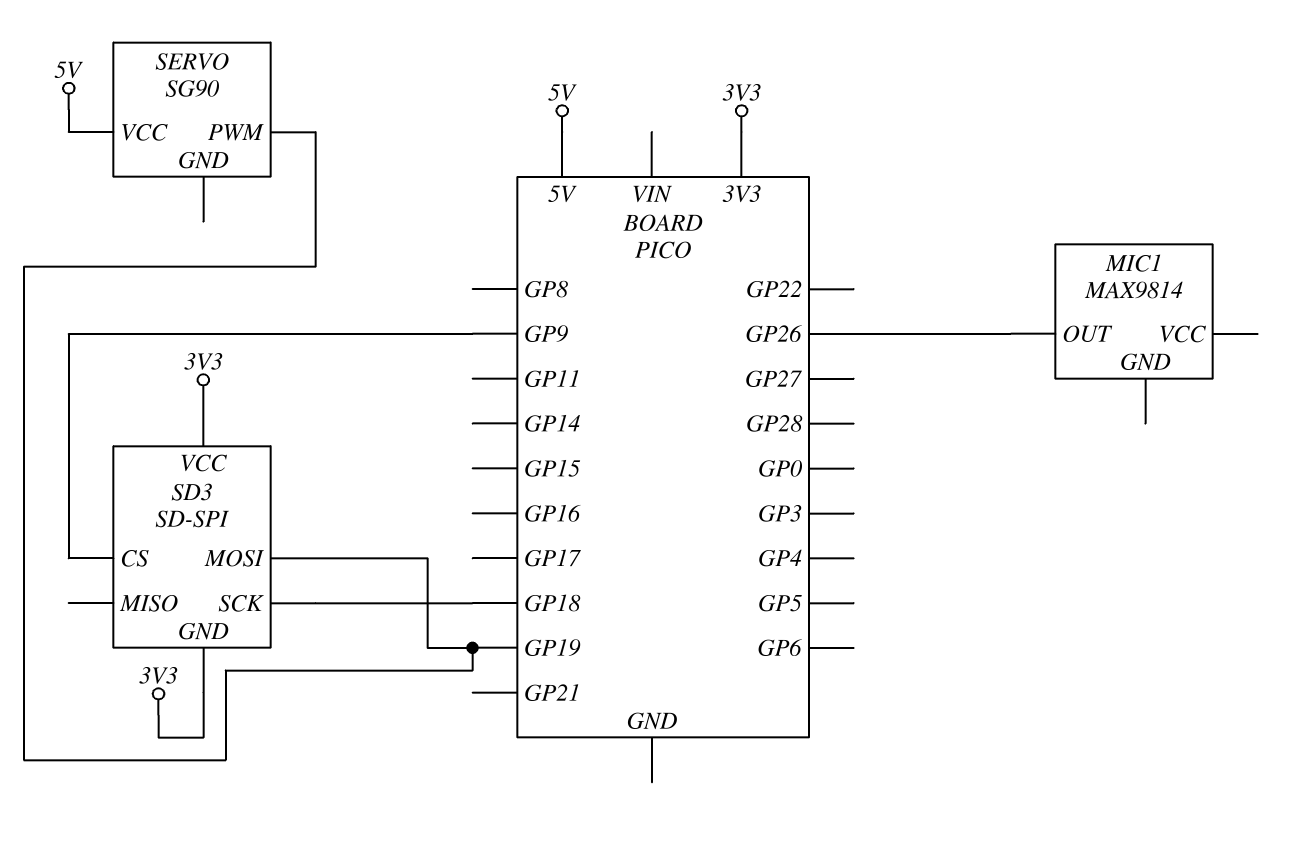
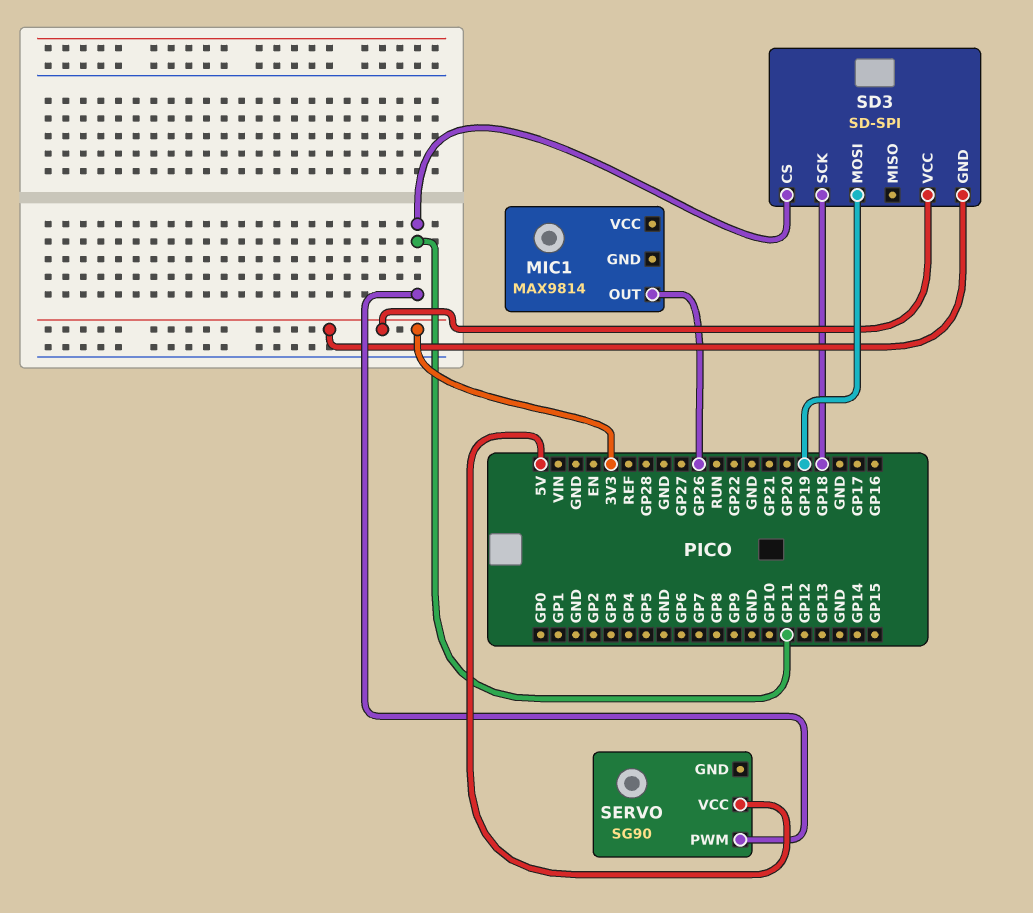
SD3 pin CS: GP9 -> GP11
SERVO pin PWM: GP19 -> GP11

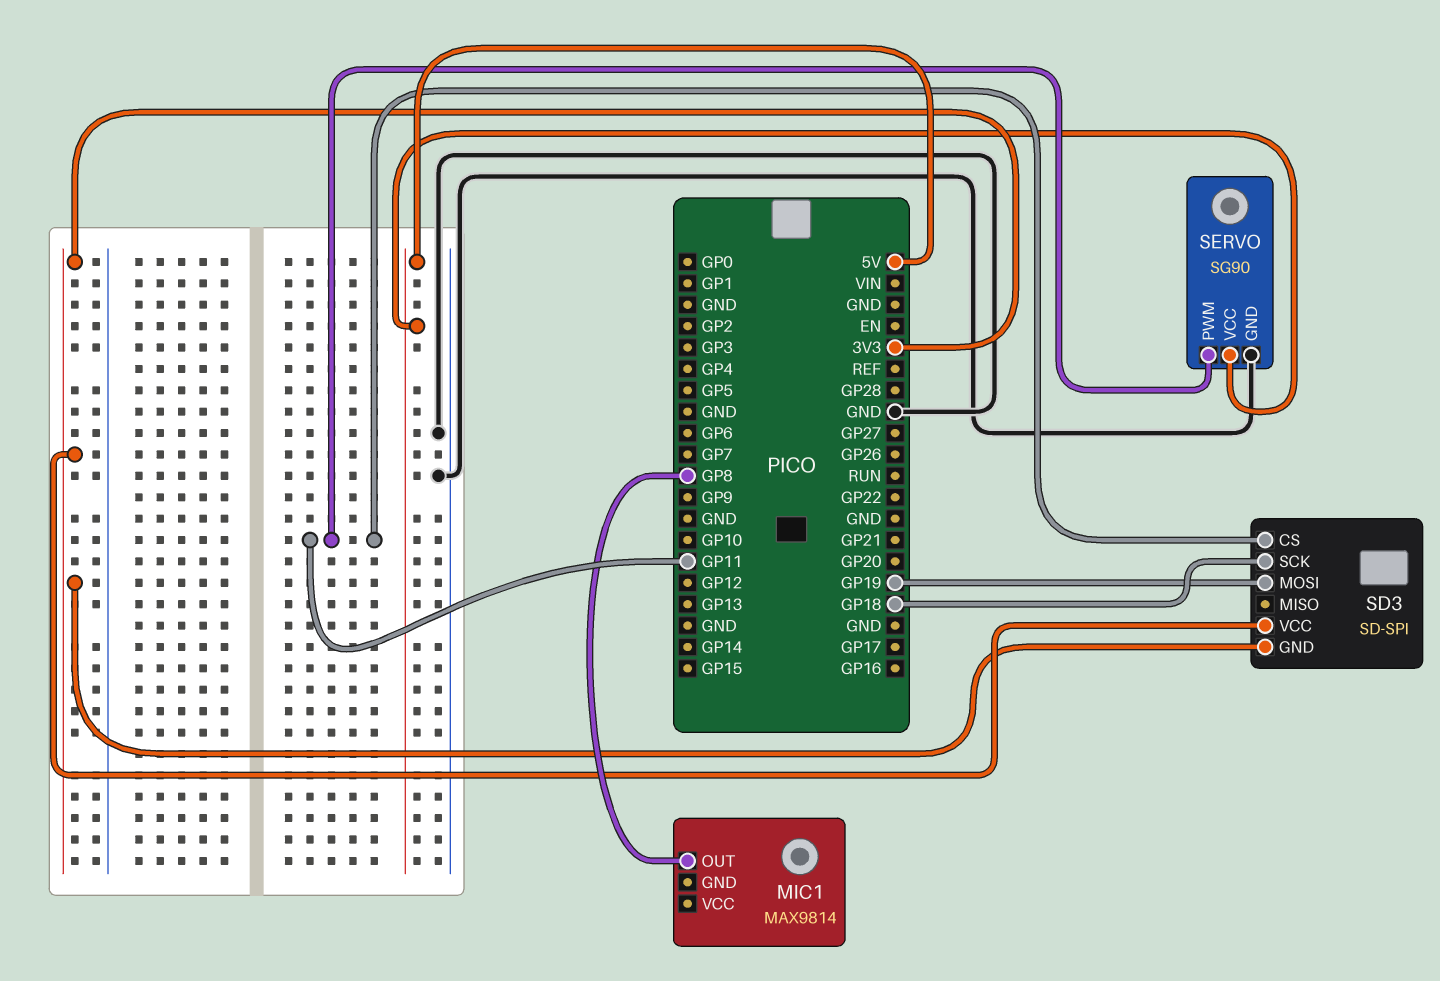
MIC1 pin OUT: GP26 -> GP8
SERVO pin GND: none -> GND

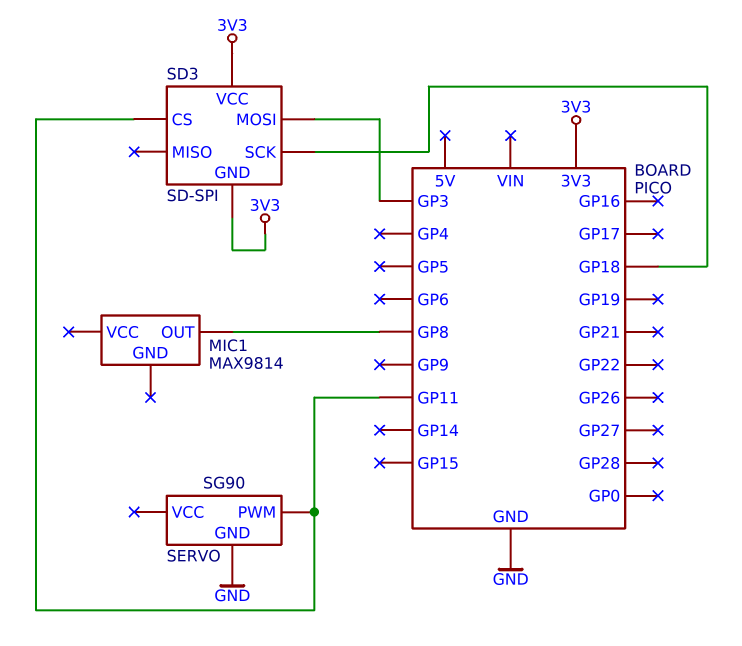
SD3 pin MOSI: GP19 -> GP3
SERVO pin VCC: 5V -> none

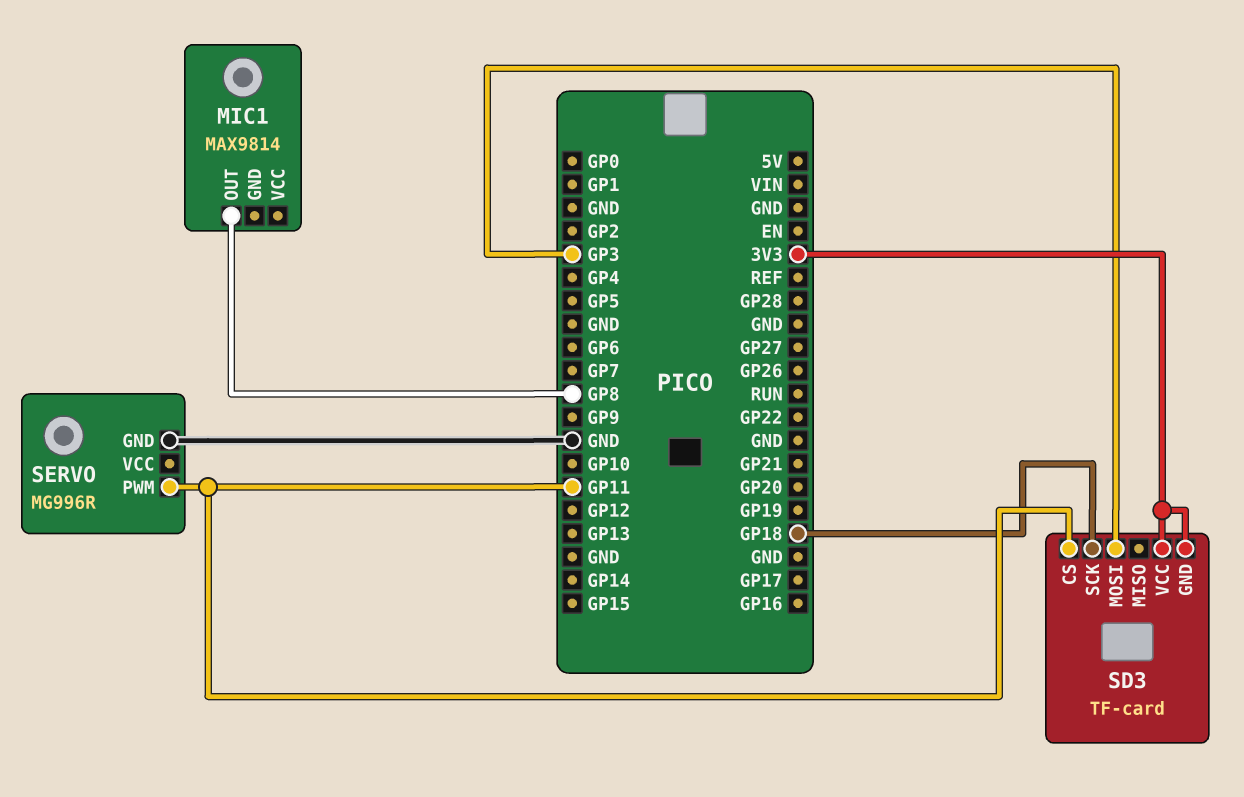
SD3: SD-SPI -> TF-card
SERVO: SG90 -> MG996R

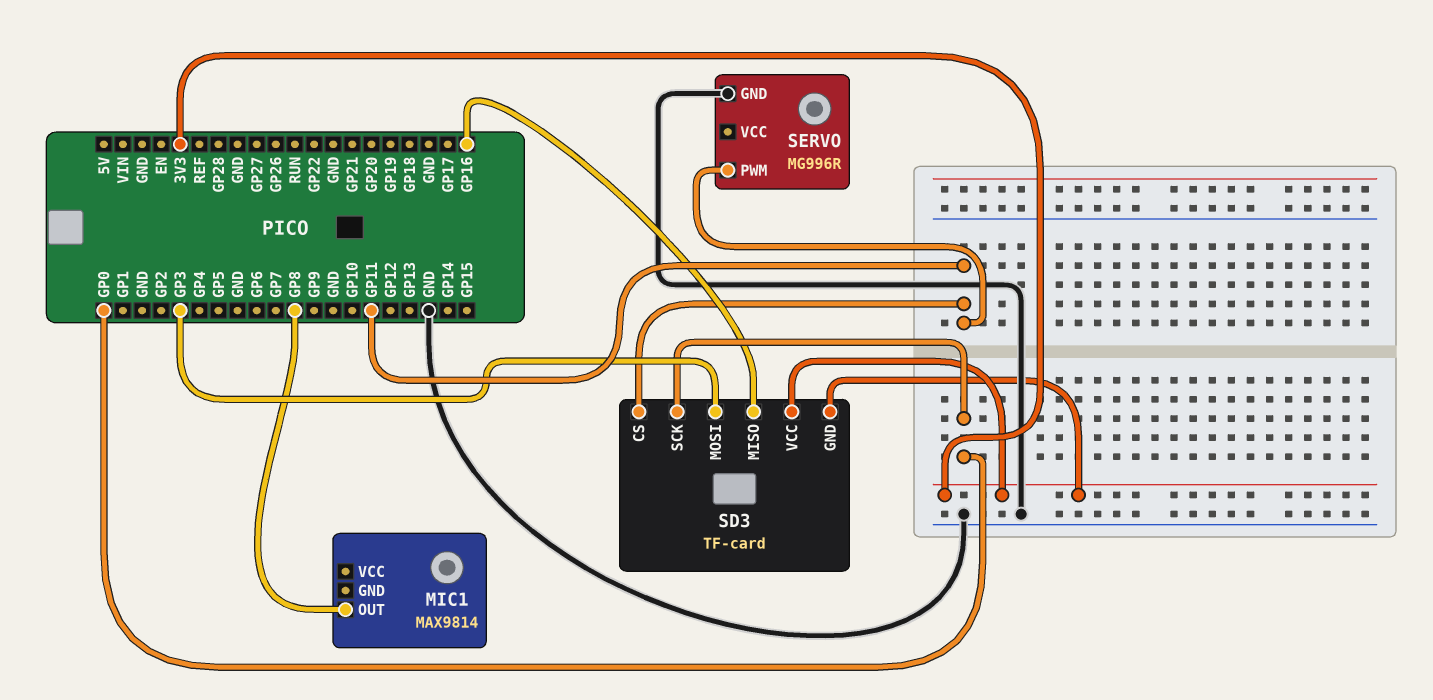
SD3 pin MISO: none -> GP16
SD3 pin SCK: GP18 -> GP0

